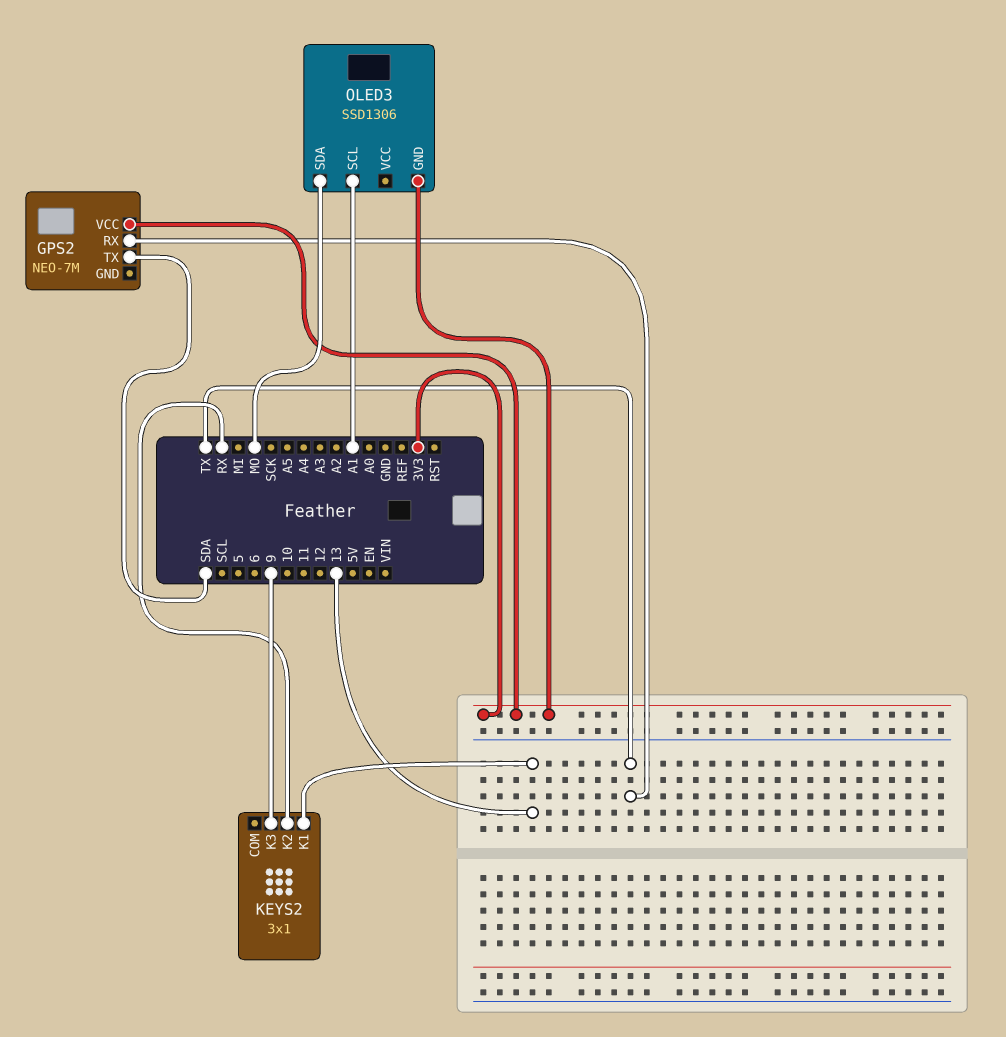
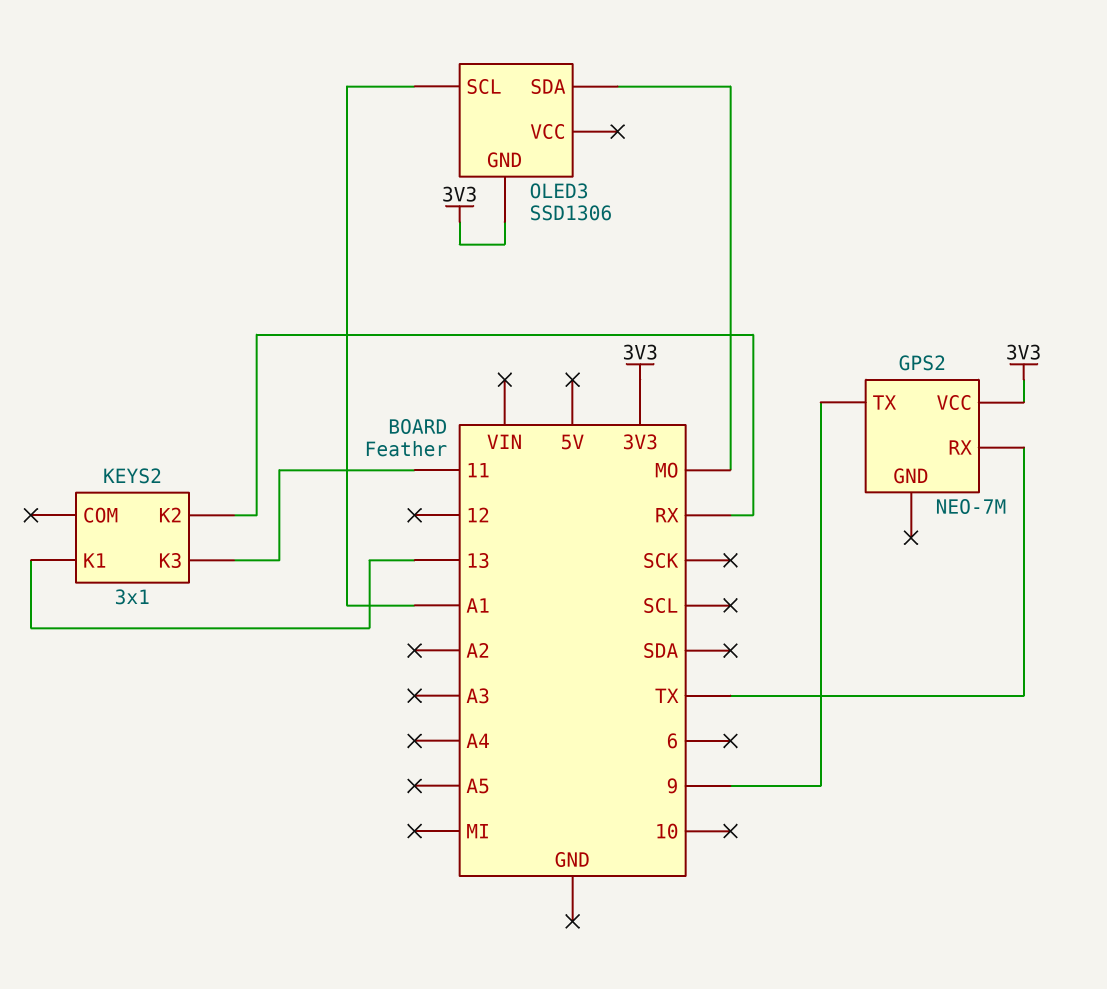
GPS2 pin TX: SDA -> 9
KEYS2 pin K3: 9 -> 11

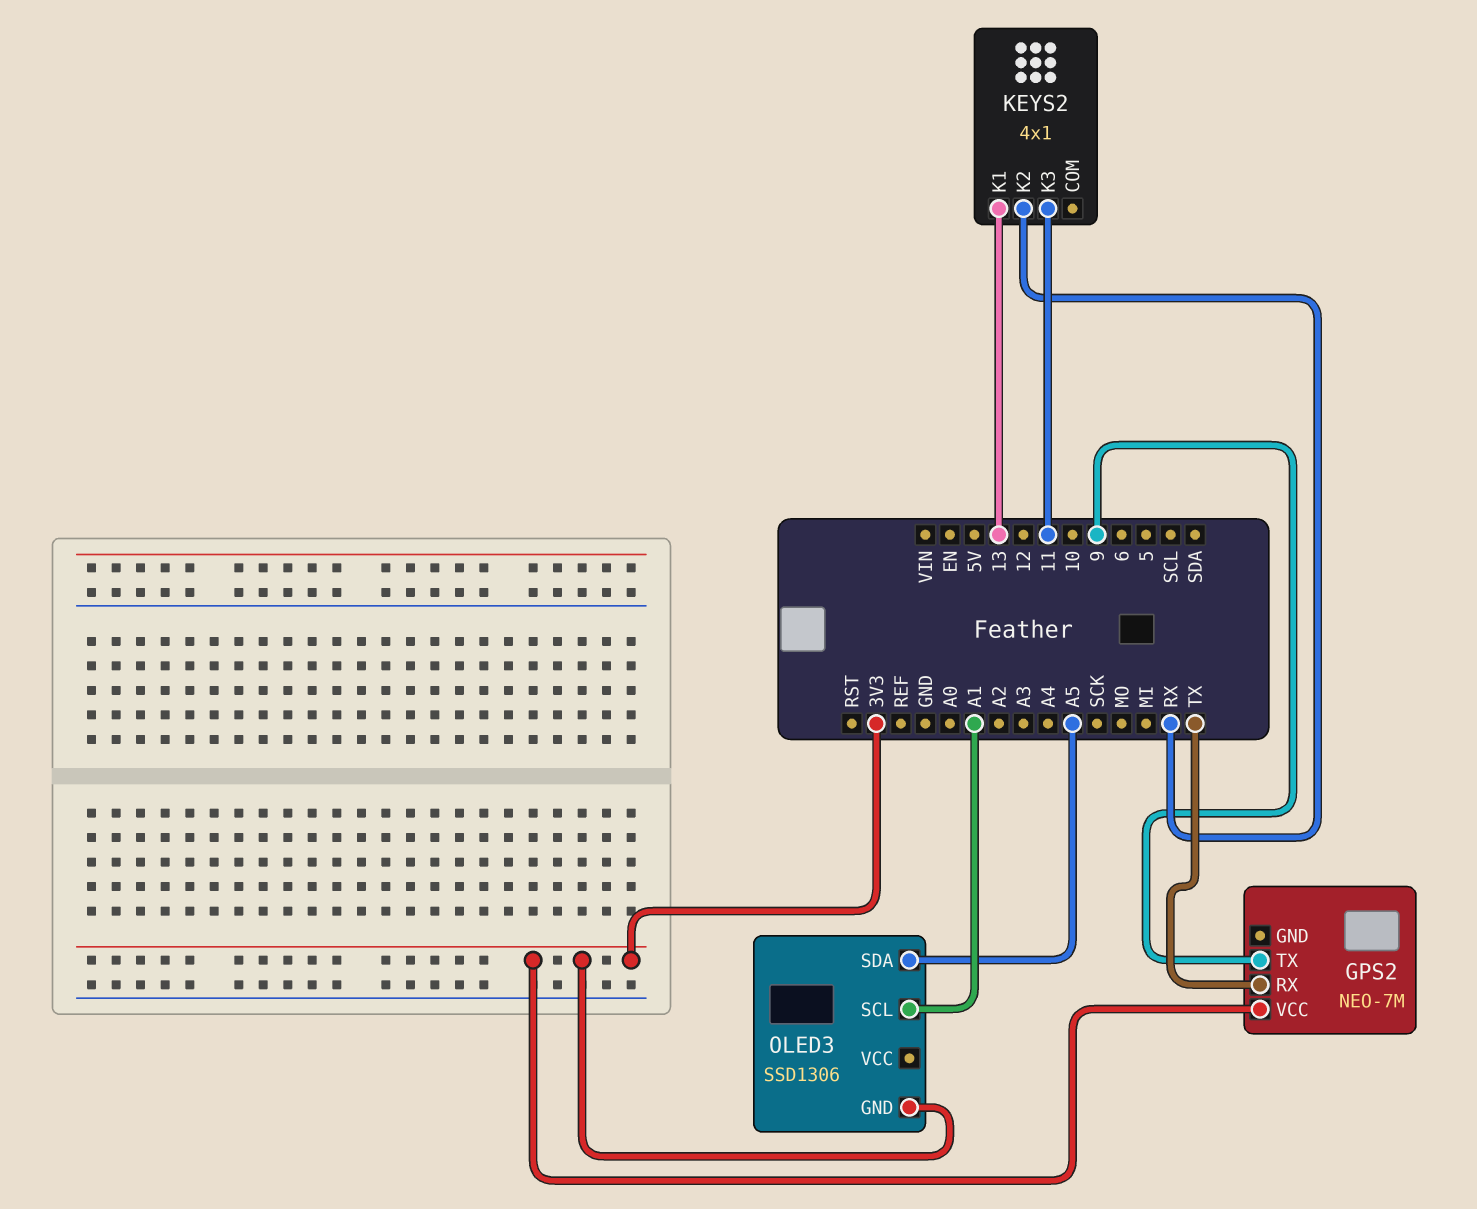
KEYS2: 3x1 -> 4x1
OLED3 pin SDA: MO -> A5

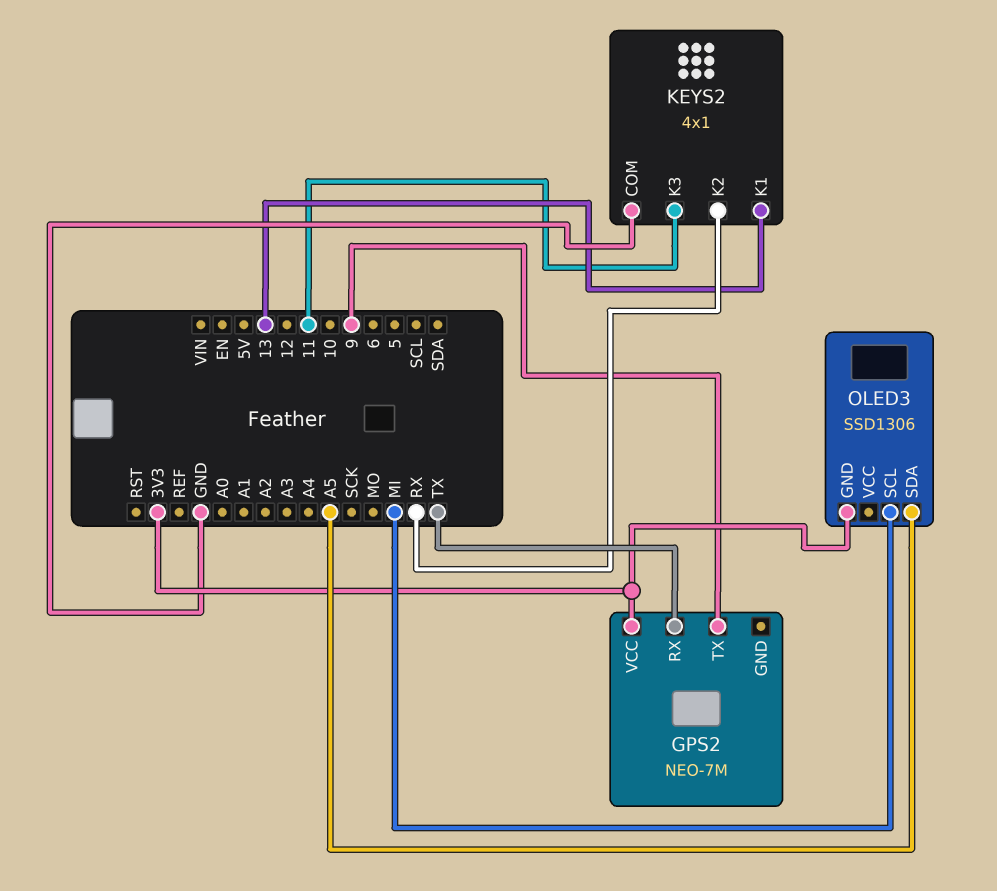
KEYS2 pin COM: none -> GND
OLED3 pin SCL: A1 -> MI

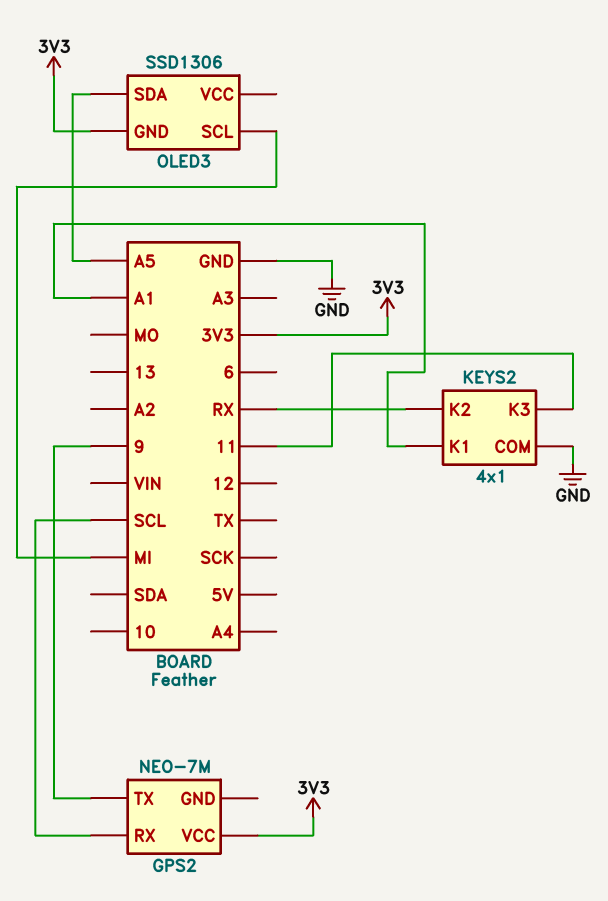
GPS2 pin RX: TX -> SCL
KEYS2 pin K1: 13 -> A1

